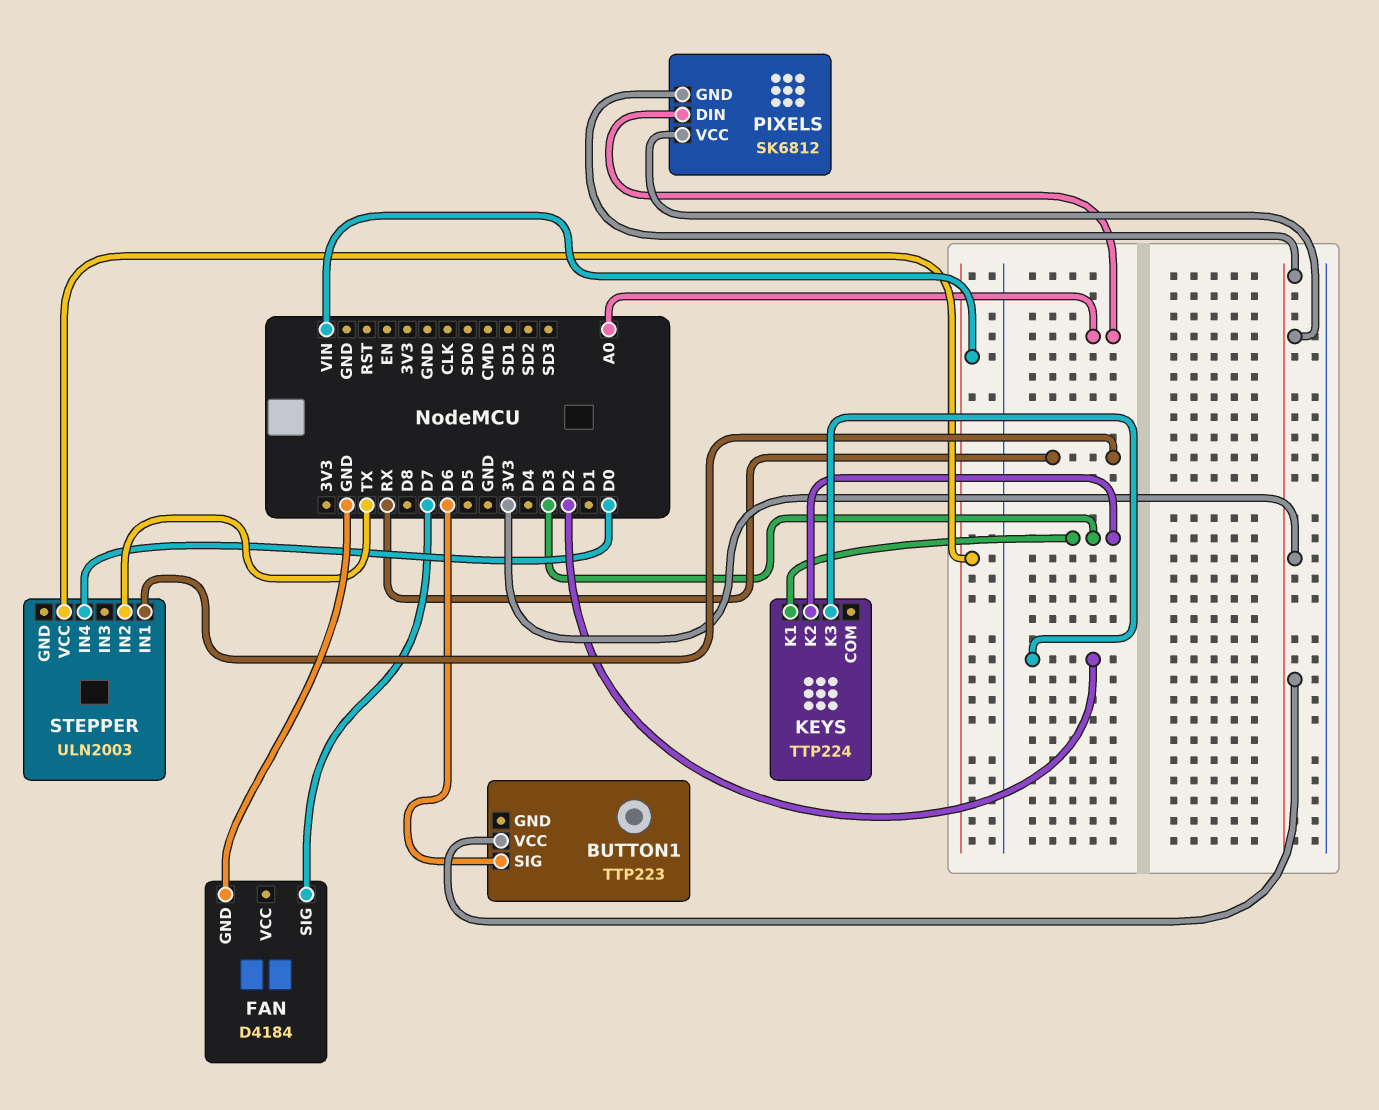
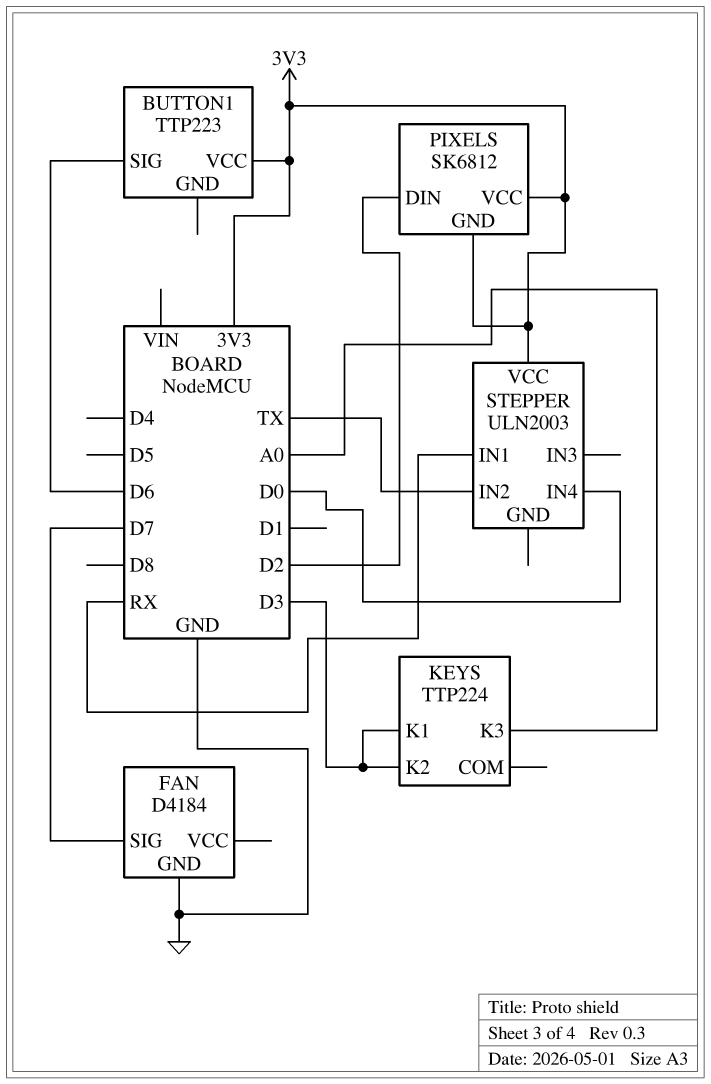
KEYS pin K3: D2 -> A0
PIXELS pin DIN: A0 -> D2
STEPPER pin VCC: VIN -> 3V3

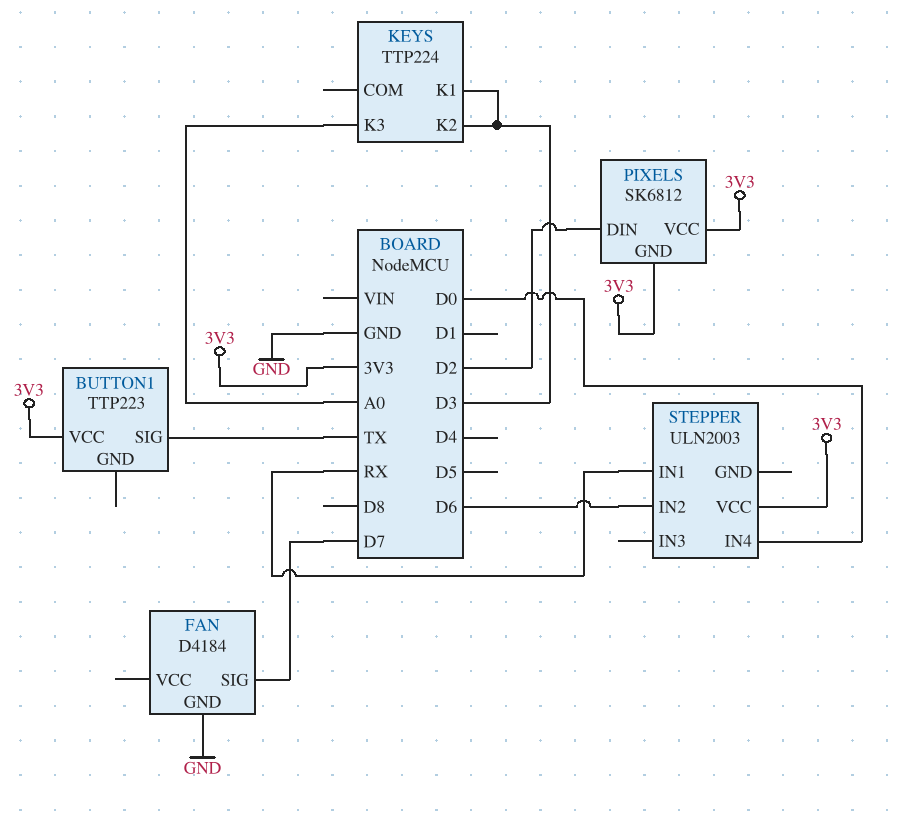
BUTTON1 pin SIG: D6 -> TX
STEPPER pin IN2: TX -> D6

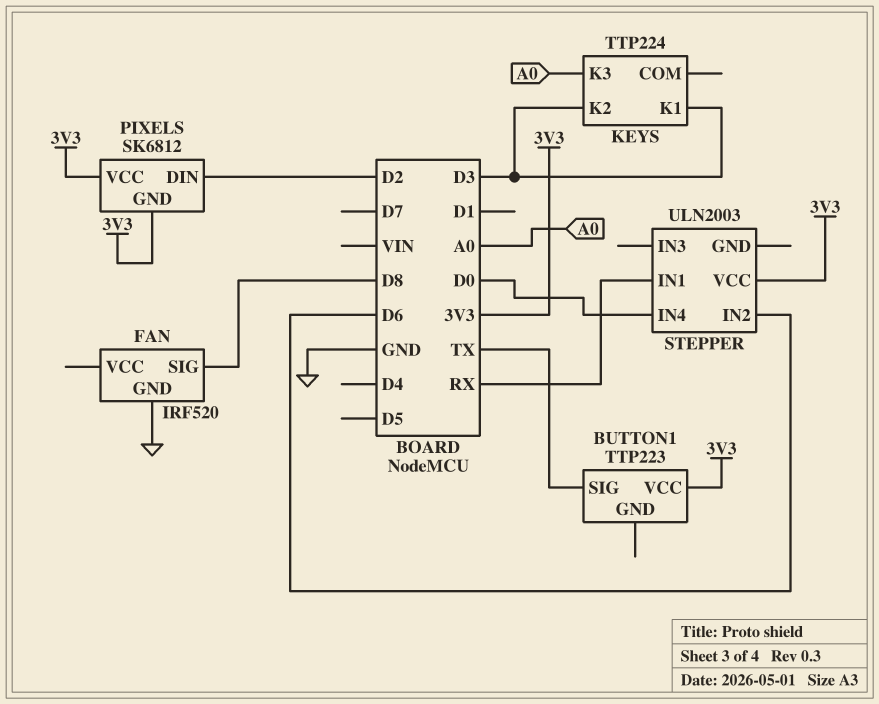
FAN: D4184 -> IRF520
FAN pin SIG: D7 -> D8

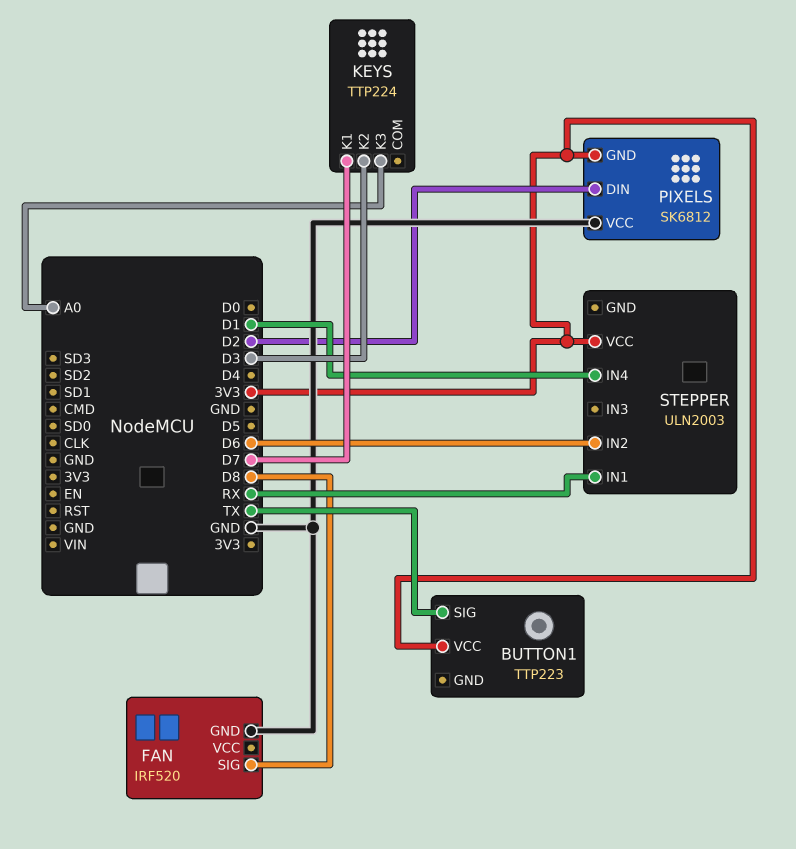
KEYS pin K1: D3 -> D7
PIXELS pin VCC: 3V3 -> GND
STEPPER pin IN4: D0 -> D1

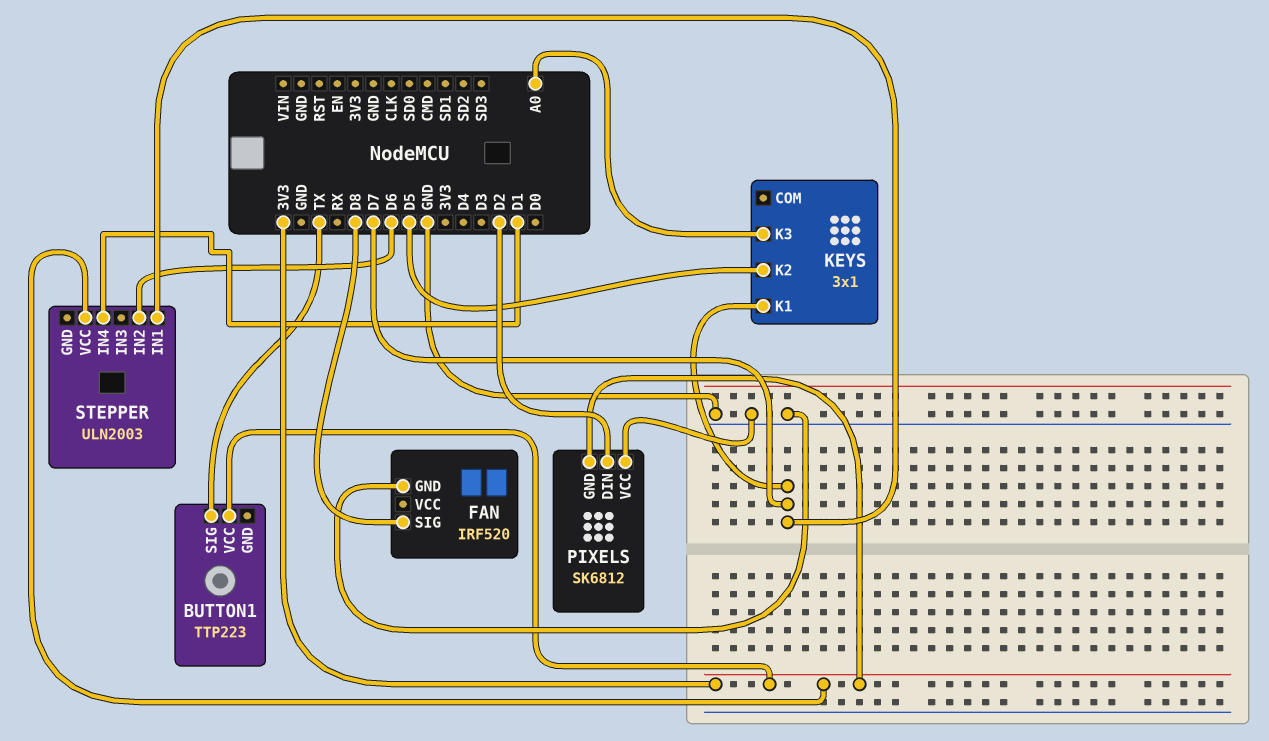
KEYS: TTP224 -> 3x1
KEYS pin K2: D3 -> D5
STEPPER pin IN1: RX -> D7

